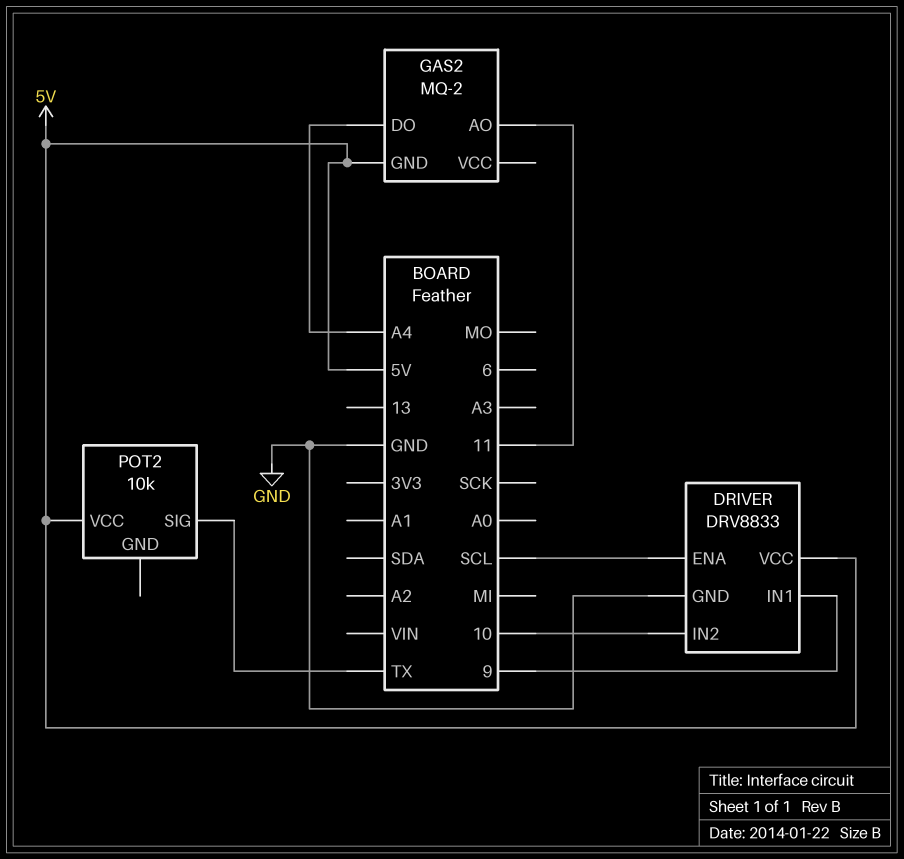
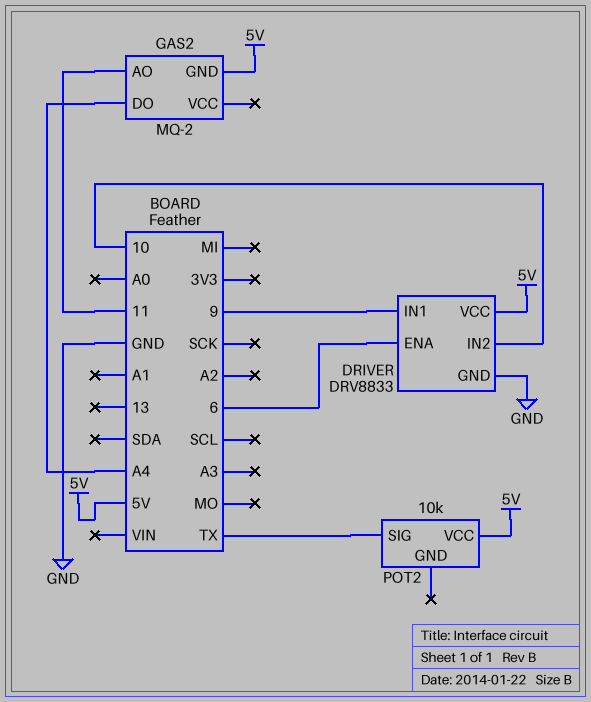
DRIVER pin ENA: SCL -> 6

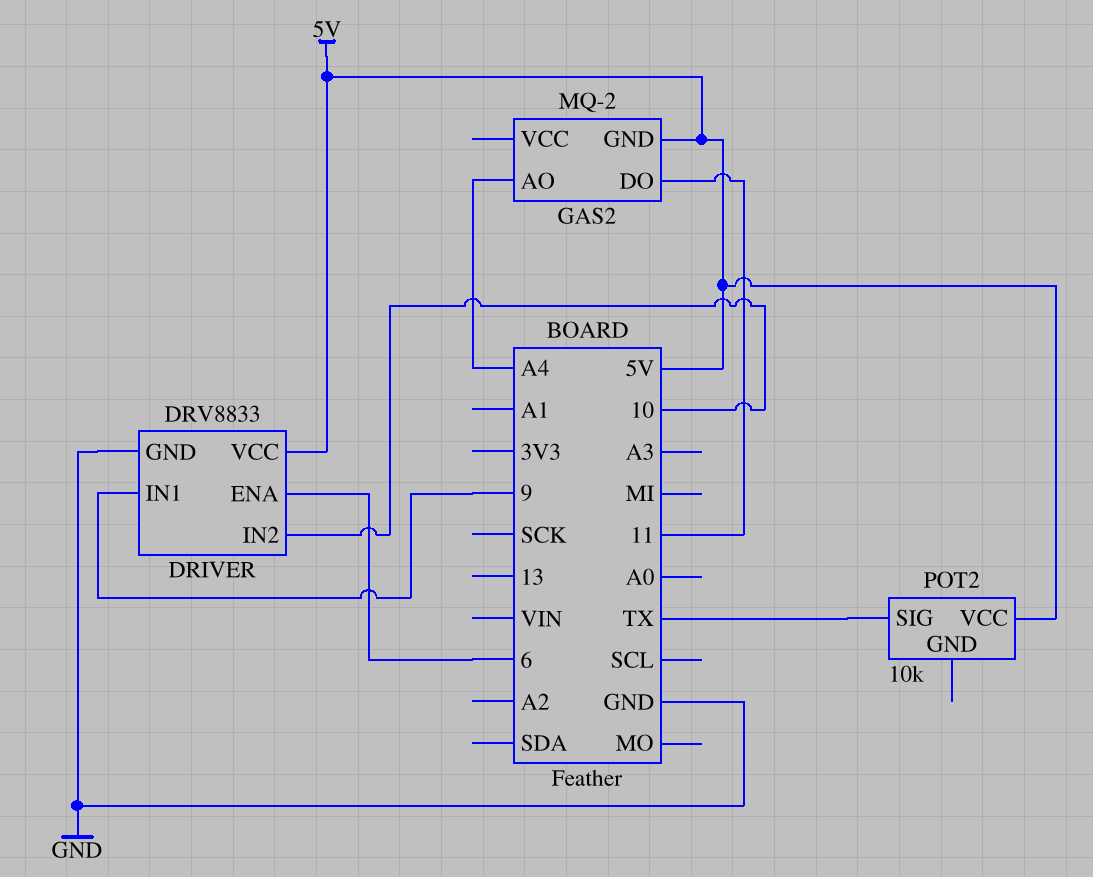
GAS2 pin AO: 11 -> A4
GAS2 pin DO: A4 -> 11

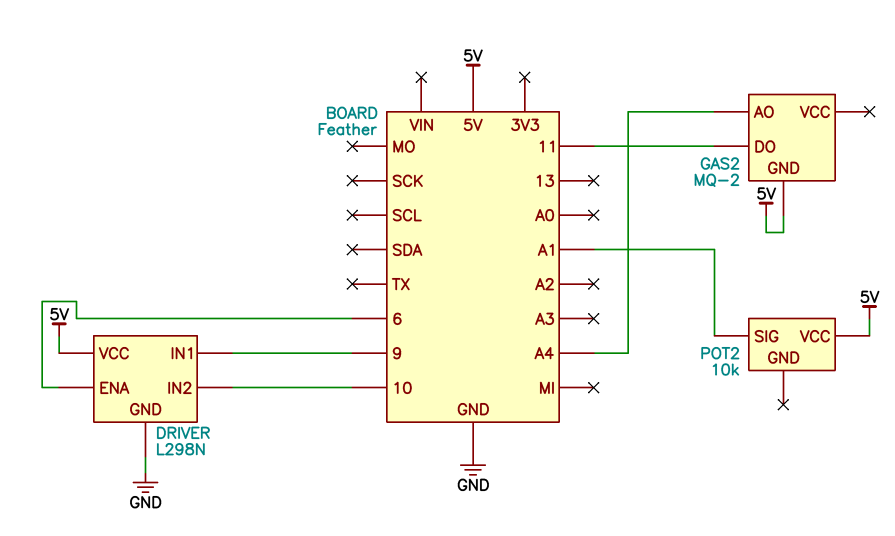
DRIVER: DRV8833 -> L298N
POT2 pin SIG: TX -> A1

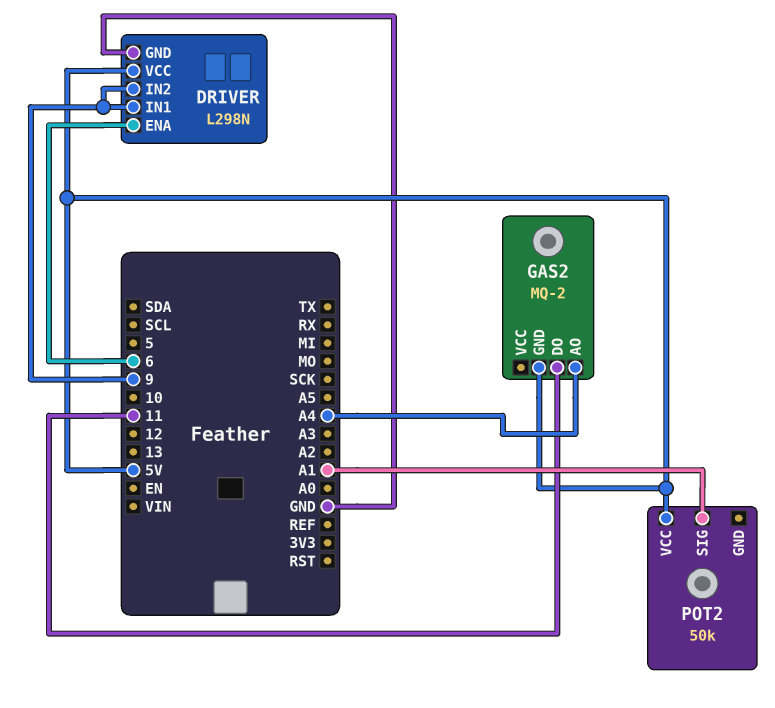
DRIVER pin IN2: 10 -> 9
POT2: 10k -> 50k

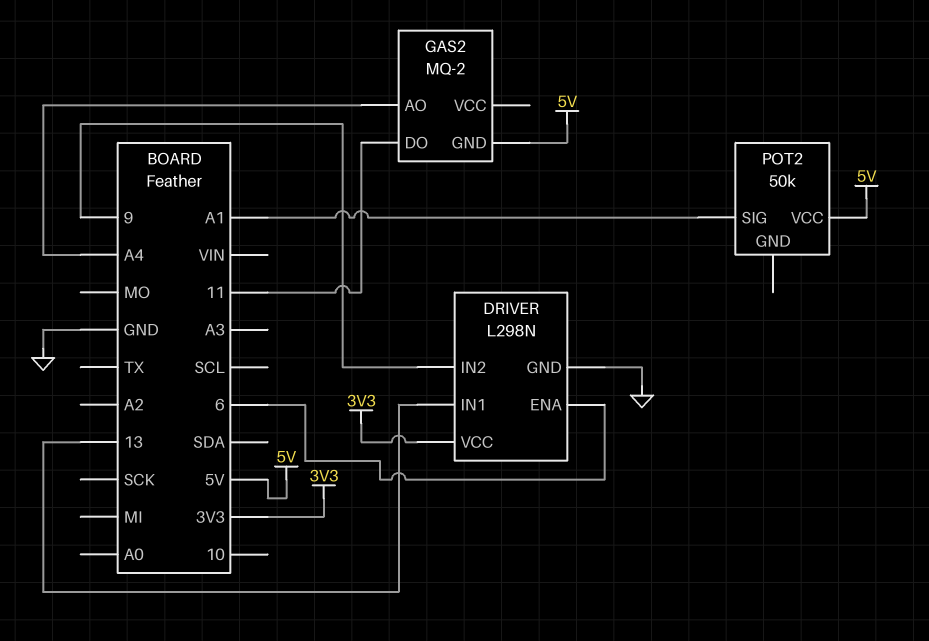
DRIVER pin IN1: 9 -> 13
DRIVER pin VCC: 5V -> 3V3

